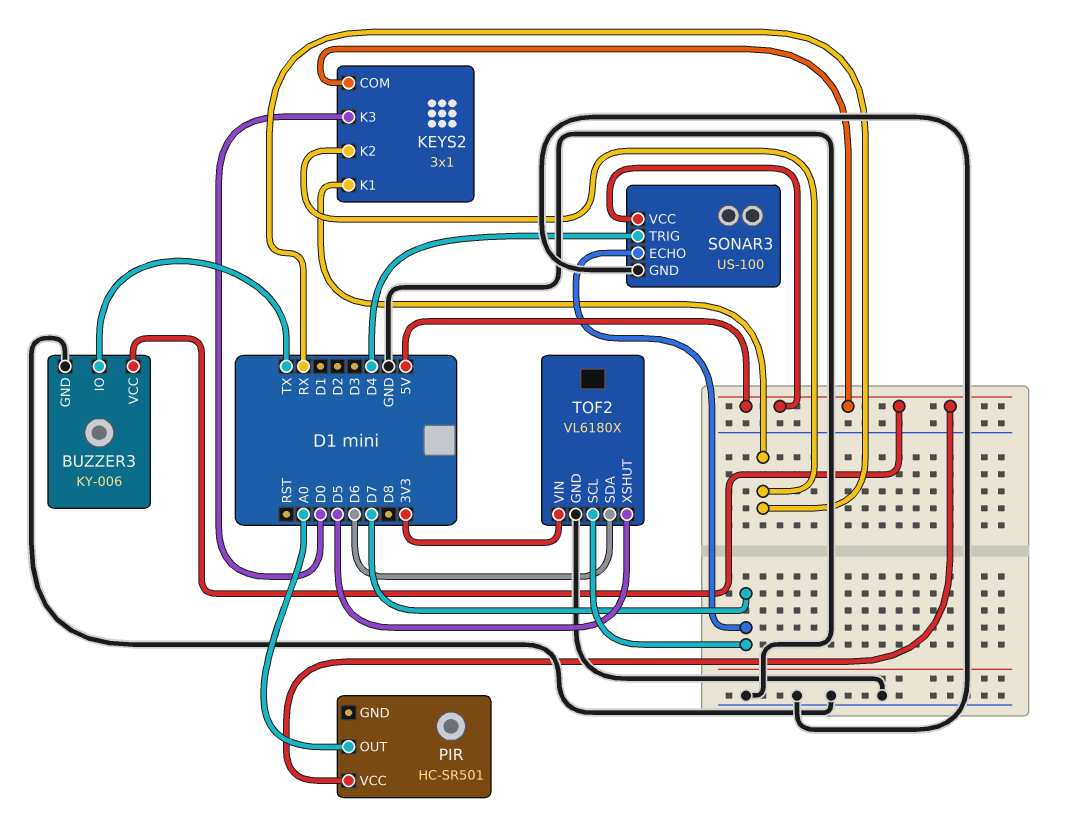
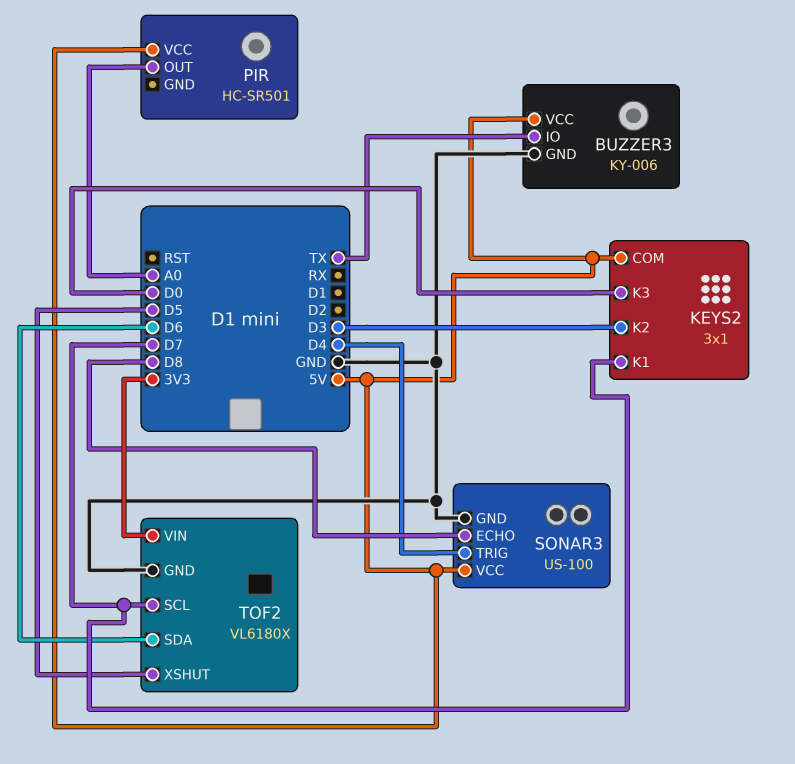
KEYS2 pin K1: RX -> D7
KEYS2 pin K2: RX -> D3
SONAR3 pin ECHO: D7 -> D8

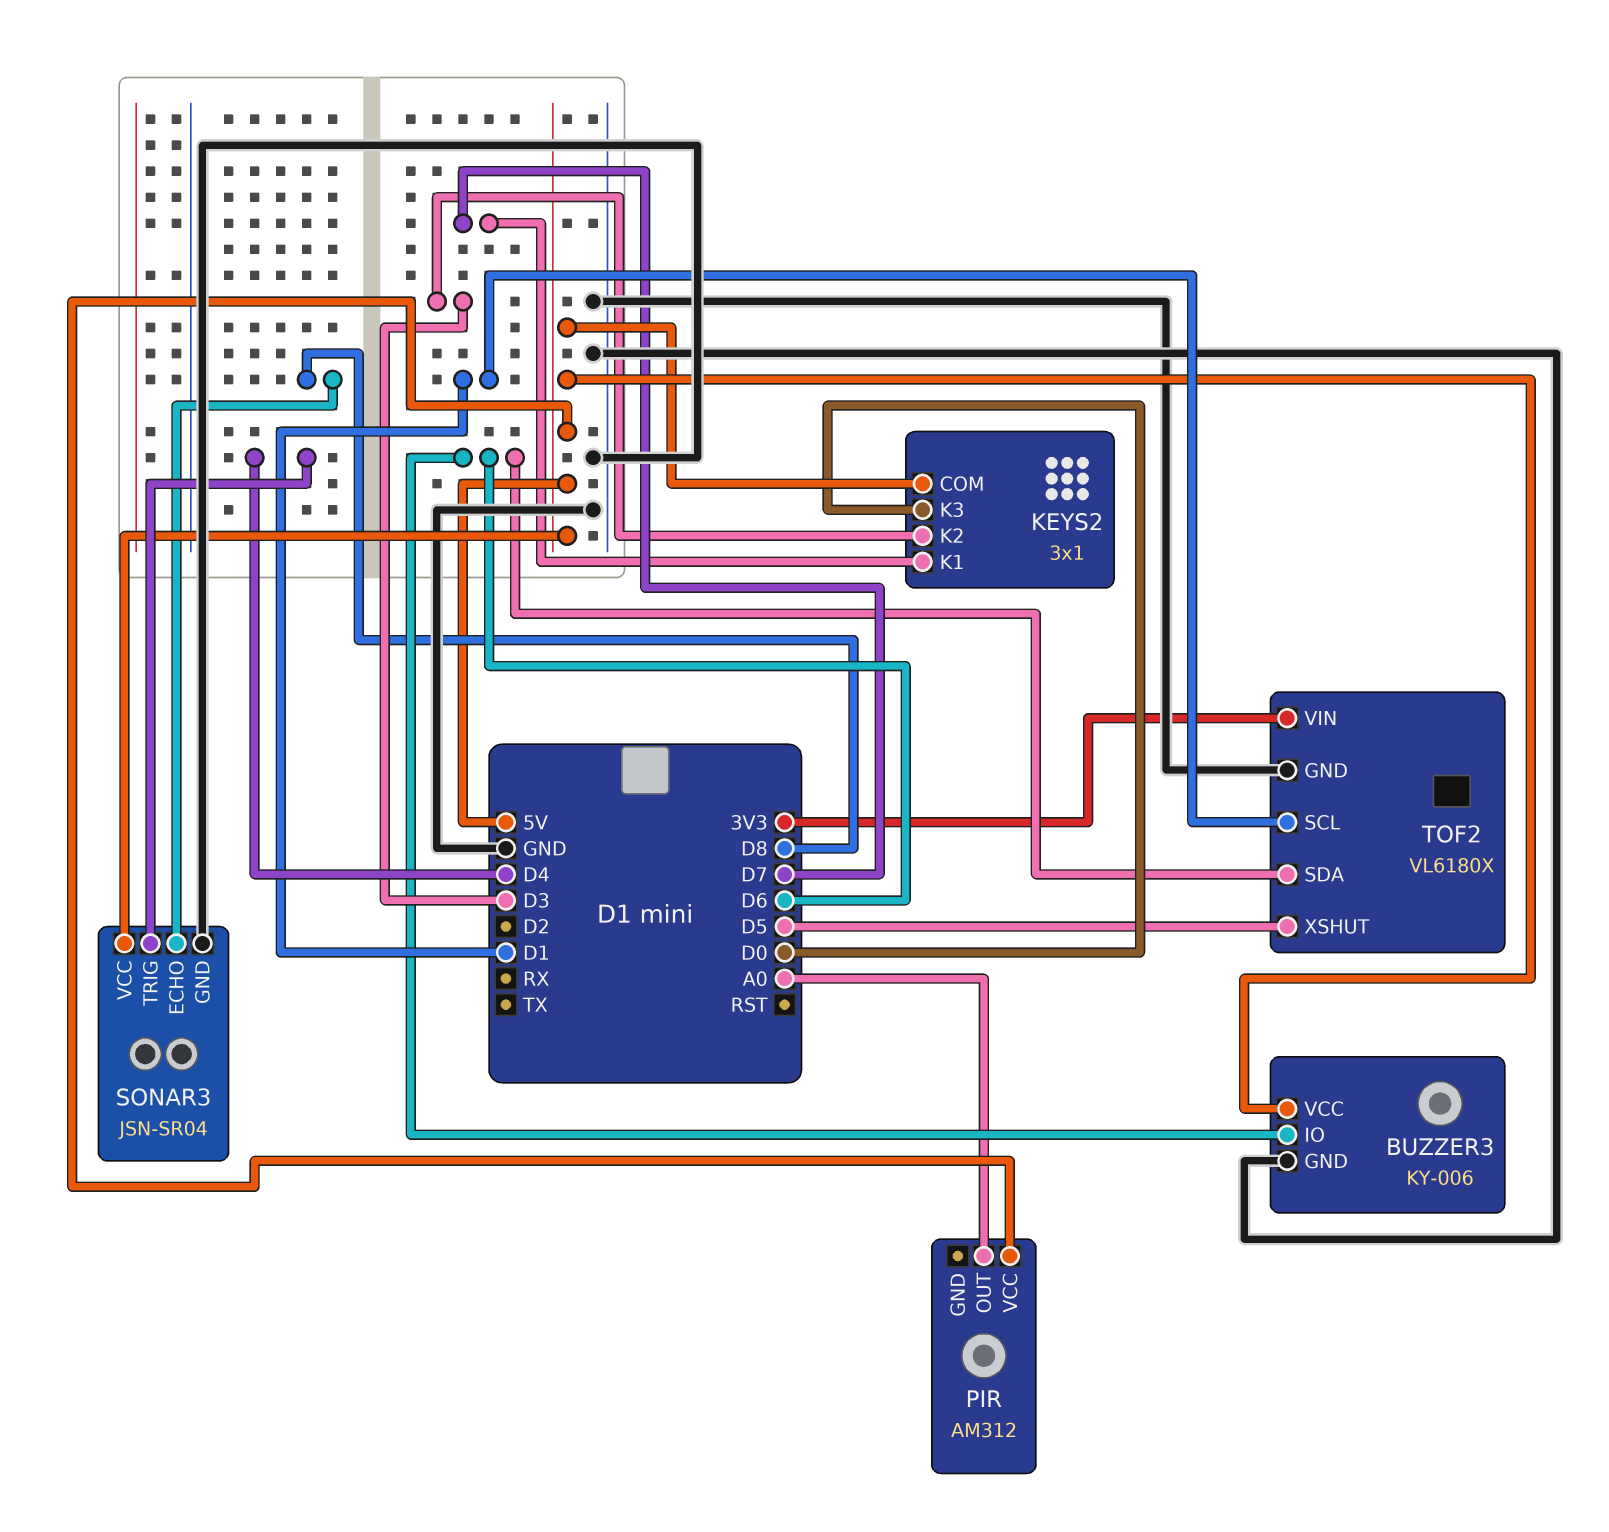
BUZZER3 pin IO: TX -> D6
PIR: HC-SR501 -> AM312
SONAR3: US-100 -> JSN-SR04
TOF2 pin SCL: D7 -> D1

